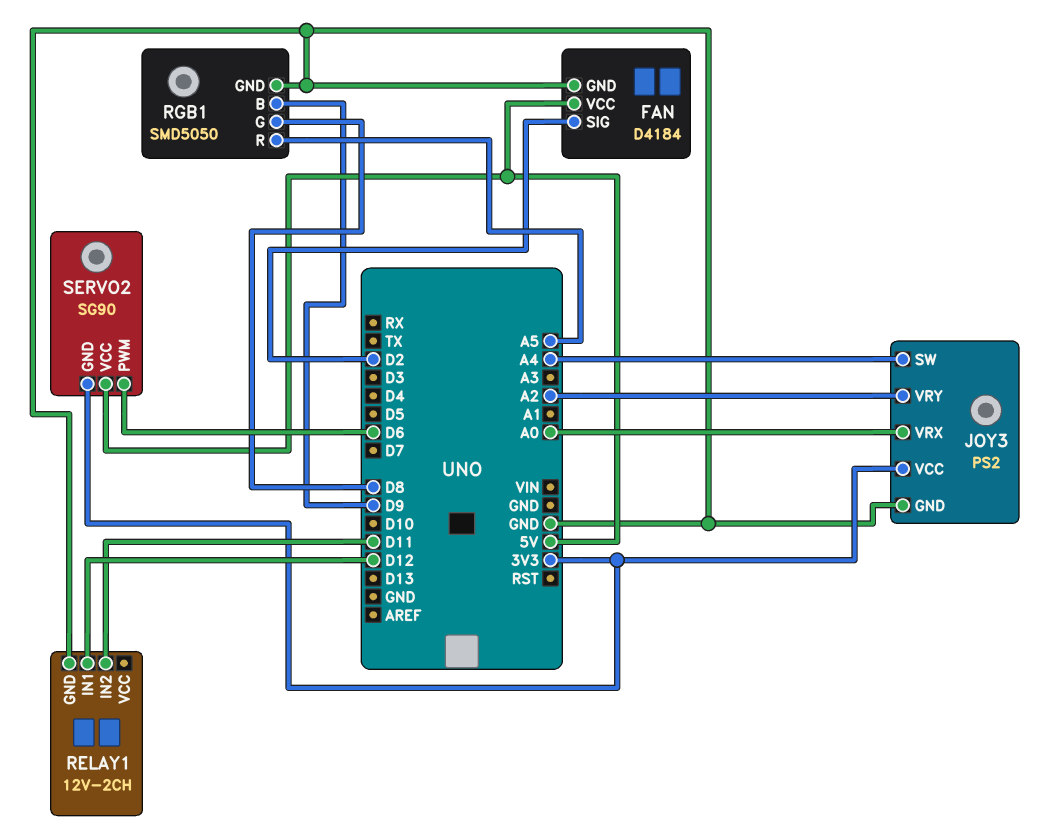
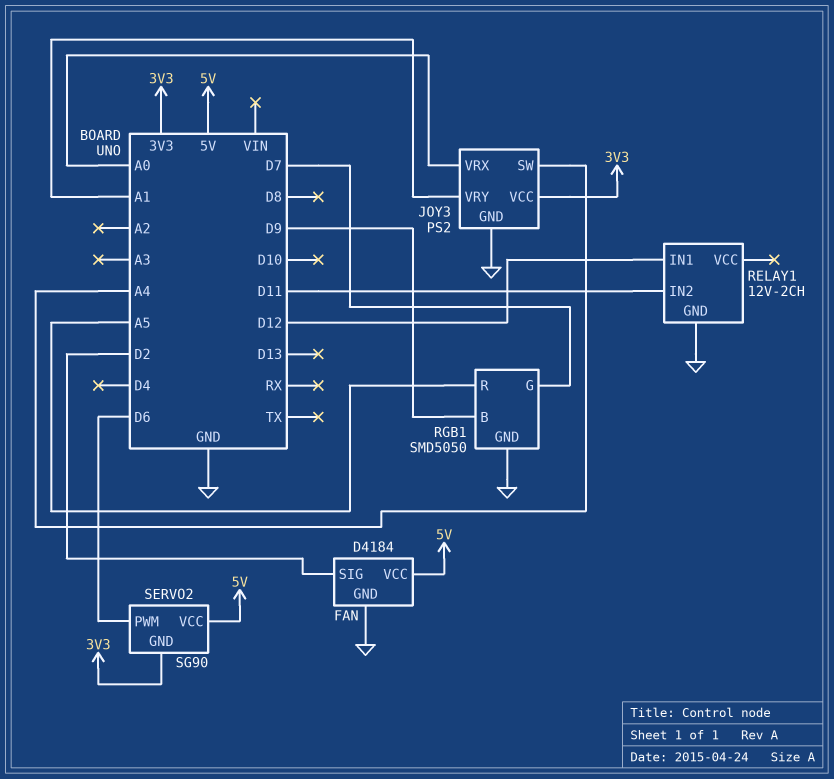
JOY3 pin VRY: A2 -> A1
RGB1 pin G: D8 -> D7

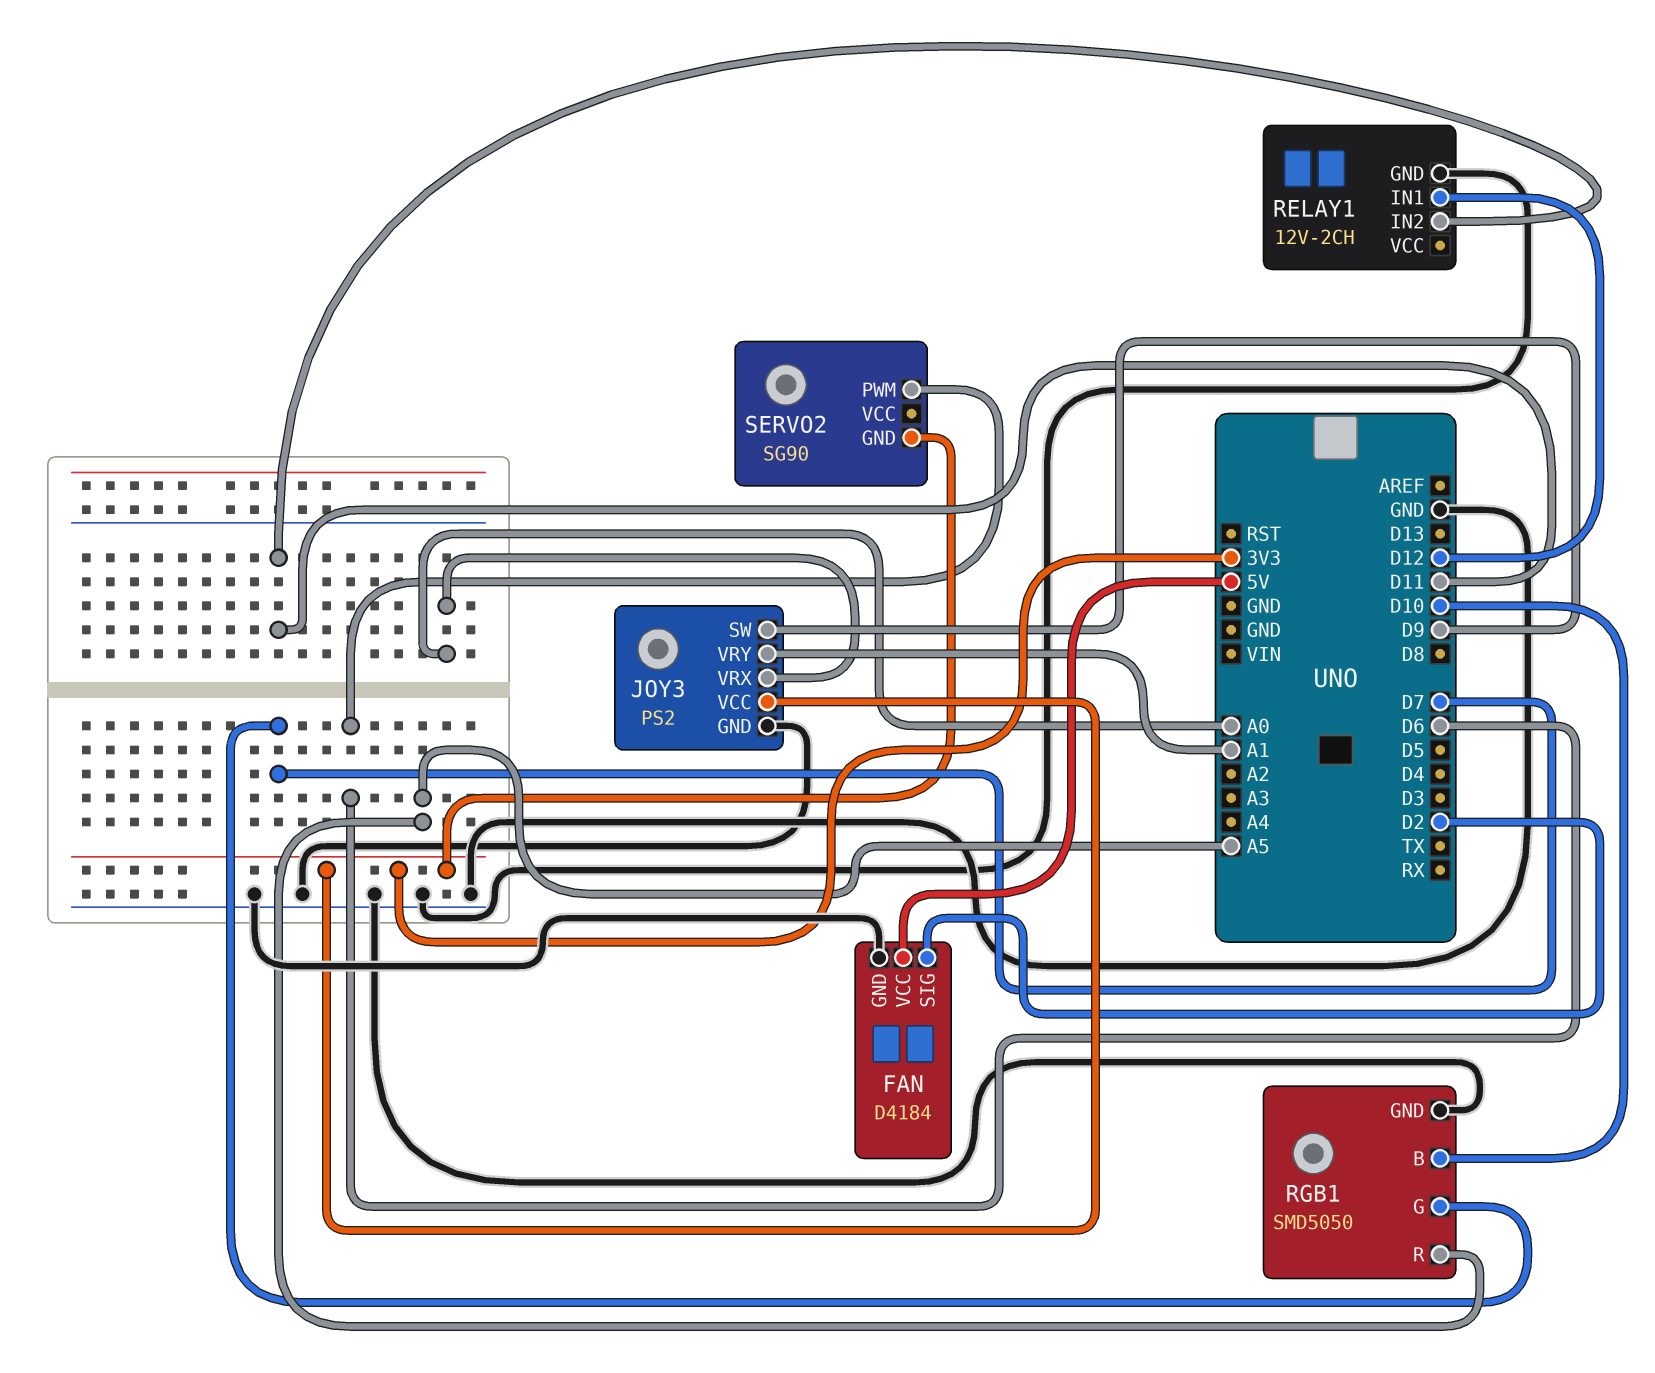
JOY3 pin SW: A4 -> D9
RGB1 pin B: D9 -> D10
SERVO2 pin VCC: 5V -> none

